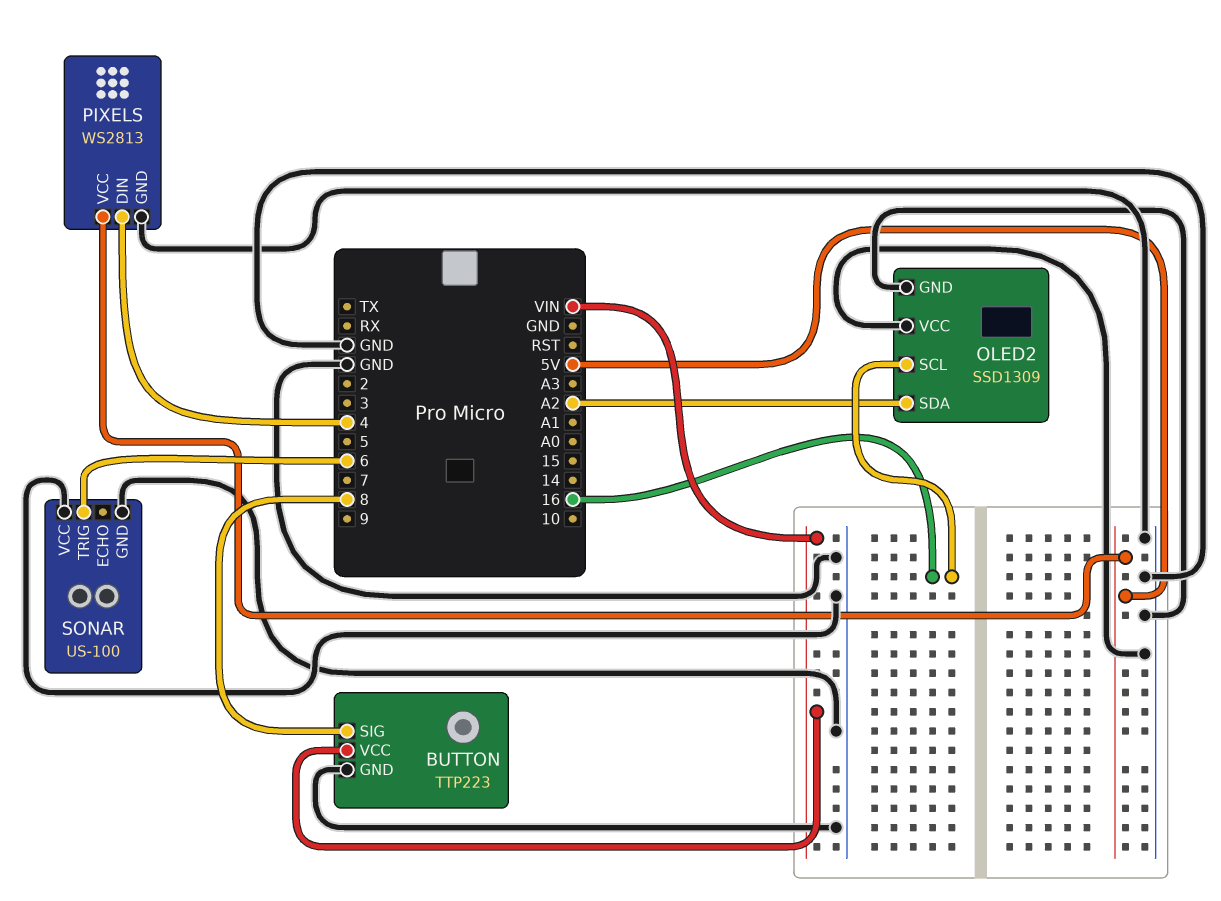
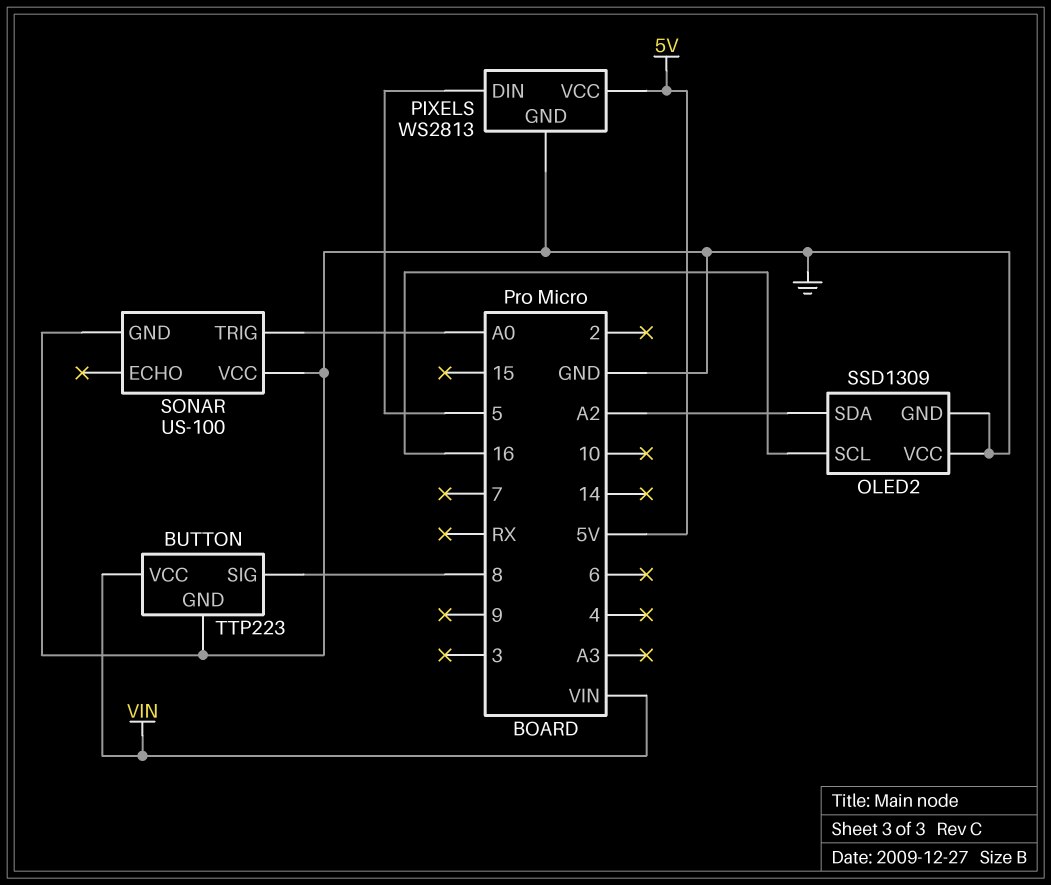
PIXELS pin DIN: 4 -> 5
SONAR pin TRIG: 6 -> A0

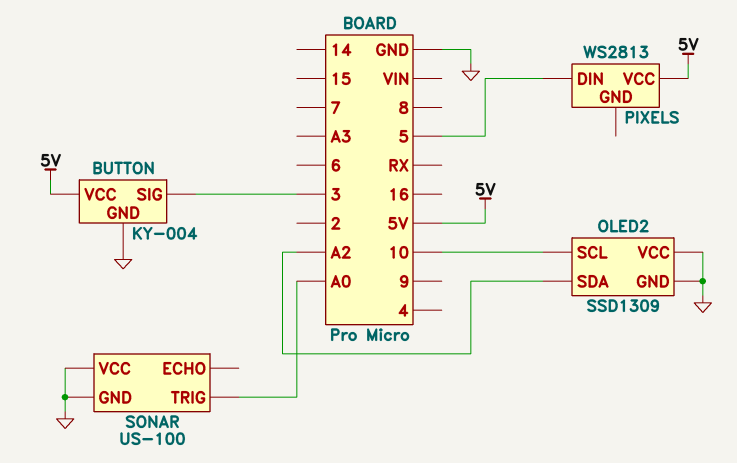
BUTTON: TTP223 -> KY-004
BUTTON pin SIG: 8 -> 3
BUTTON pin VCC: VIN -> 5V
OLED2 pin SCL: 16 -> 10
PIXELS pin GND: GND -> none

